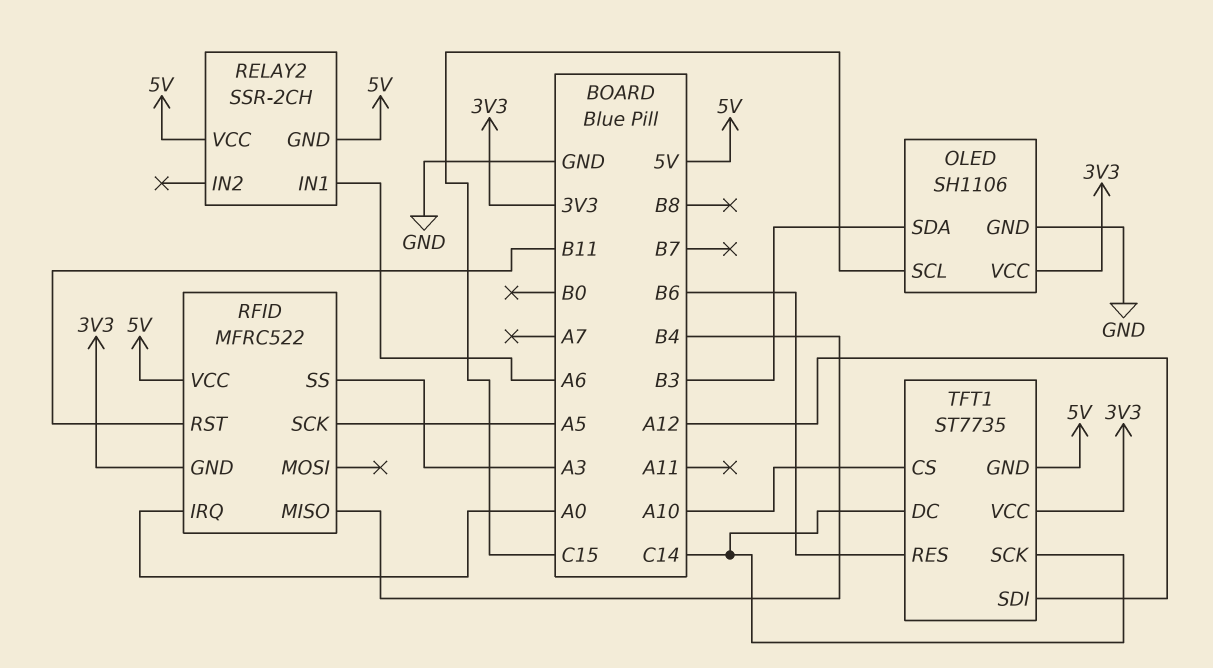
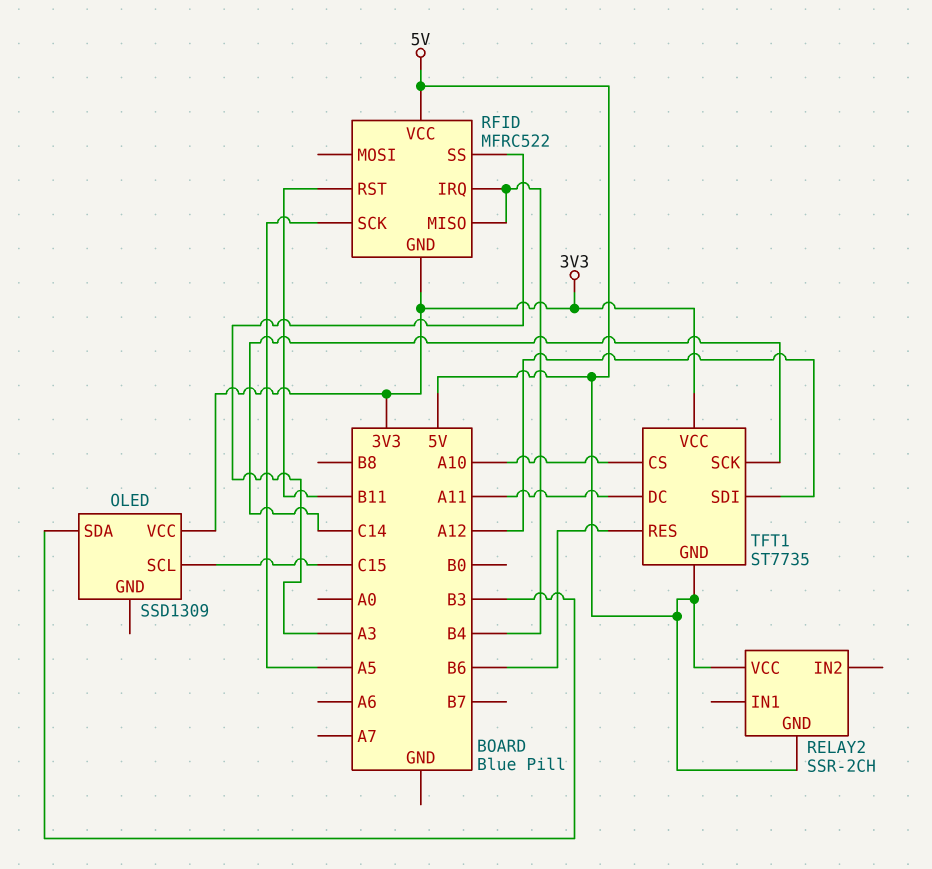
OLED: SH1106 -> SSD1309
OLED pin GND: GND -> none
RELAY2 pin IN1: A6 -> none
RFID pin IRQ: A0 -> B4
TFT1 pin DC: C14 -> A11

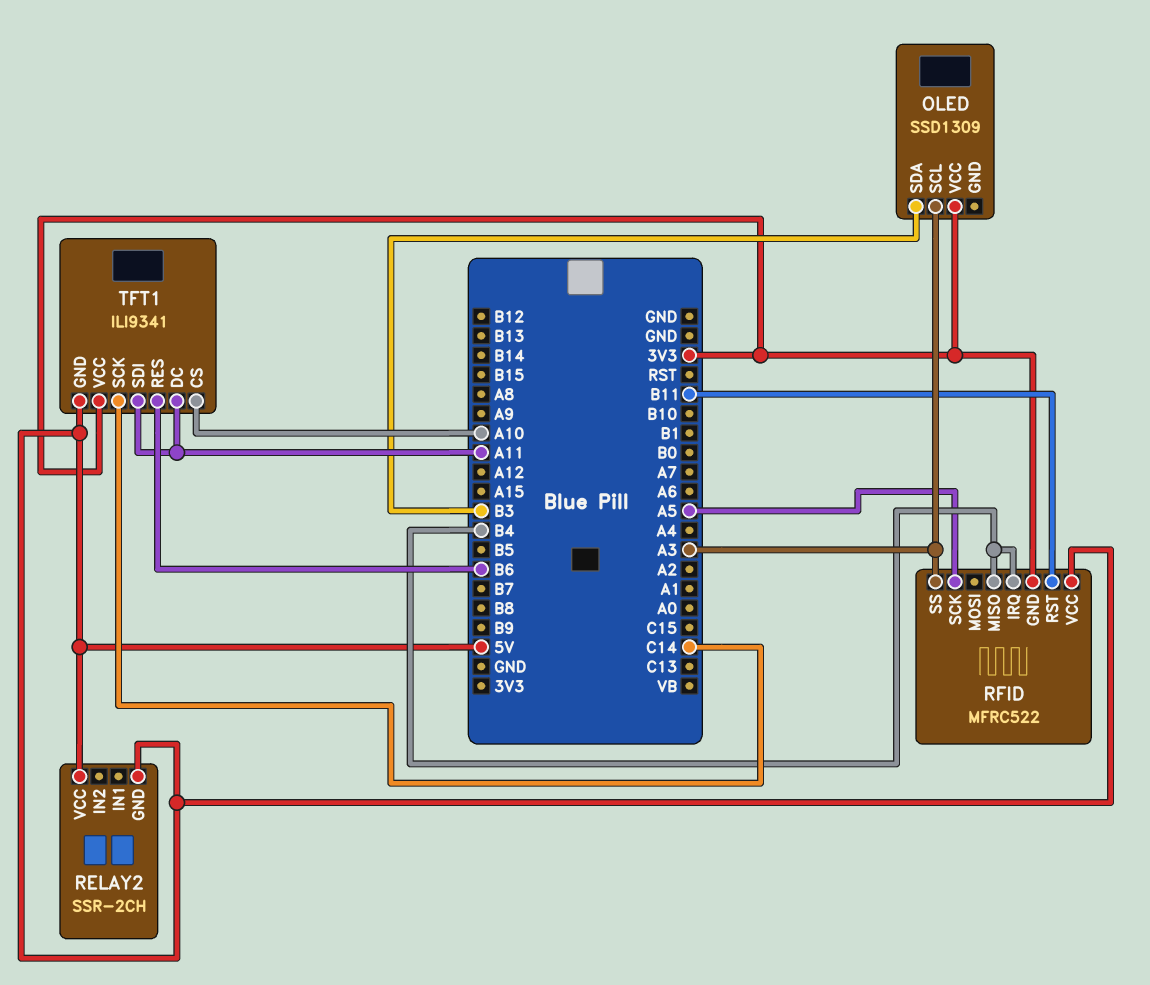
OLED pin SCL: C15 -> A3
TFT1: ST7735 -> ILI9341
TFT1 pin SDI: A12 -> A11

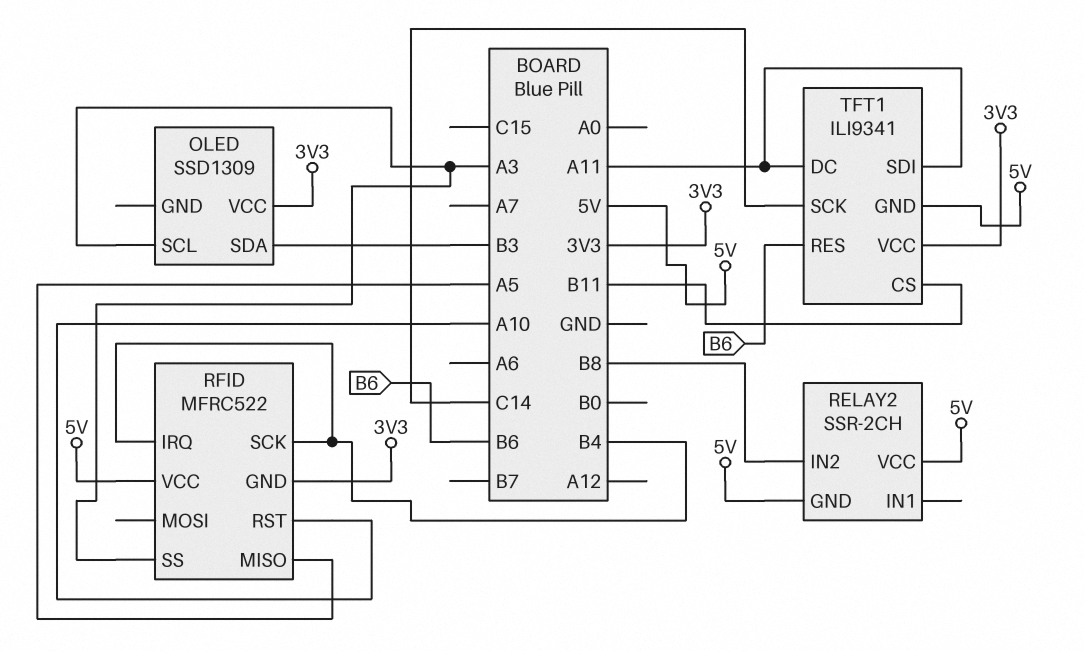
RELAY2 pin IN2: none -> B8
RFID pin MISO: B4 -> A5
RFID pin RST: B11 -> A10
RFID pin SCK: A5 -> B4
TFT1 pin CS: A10 -> B11

